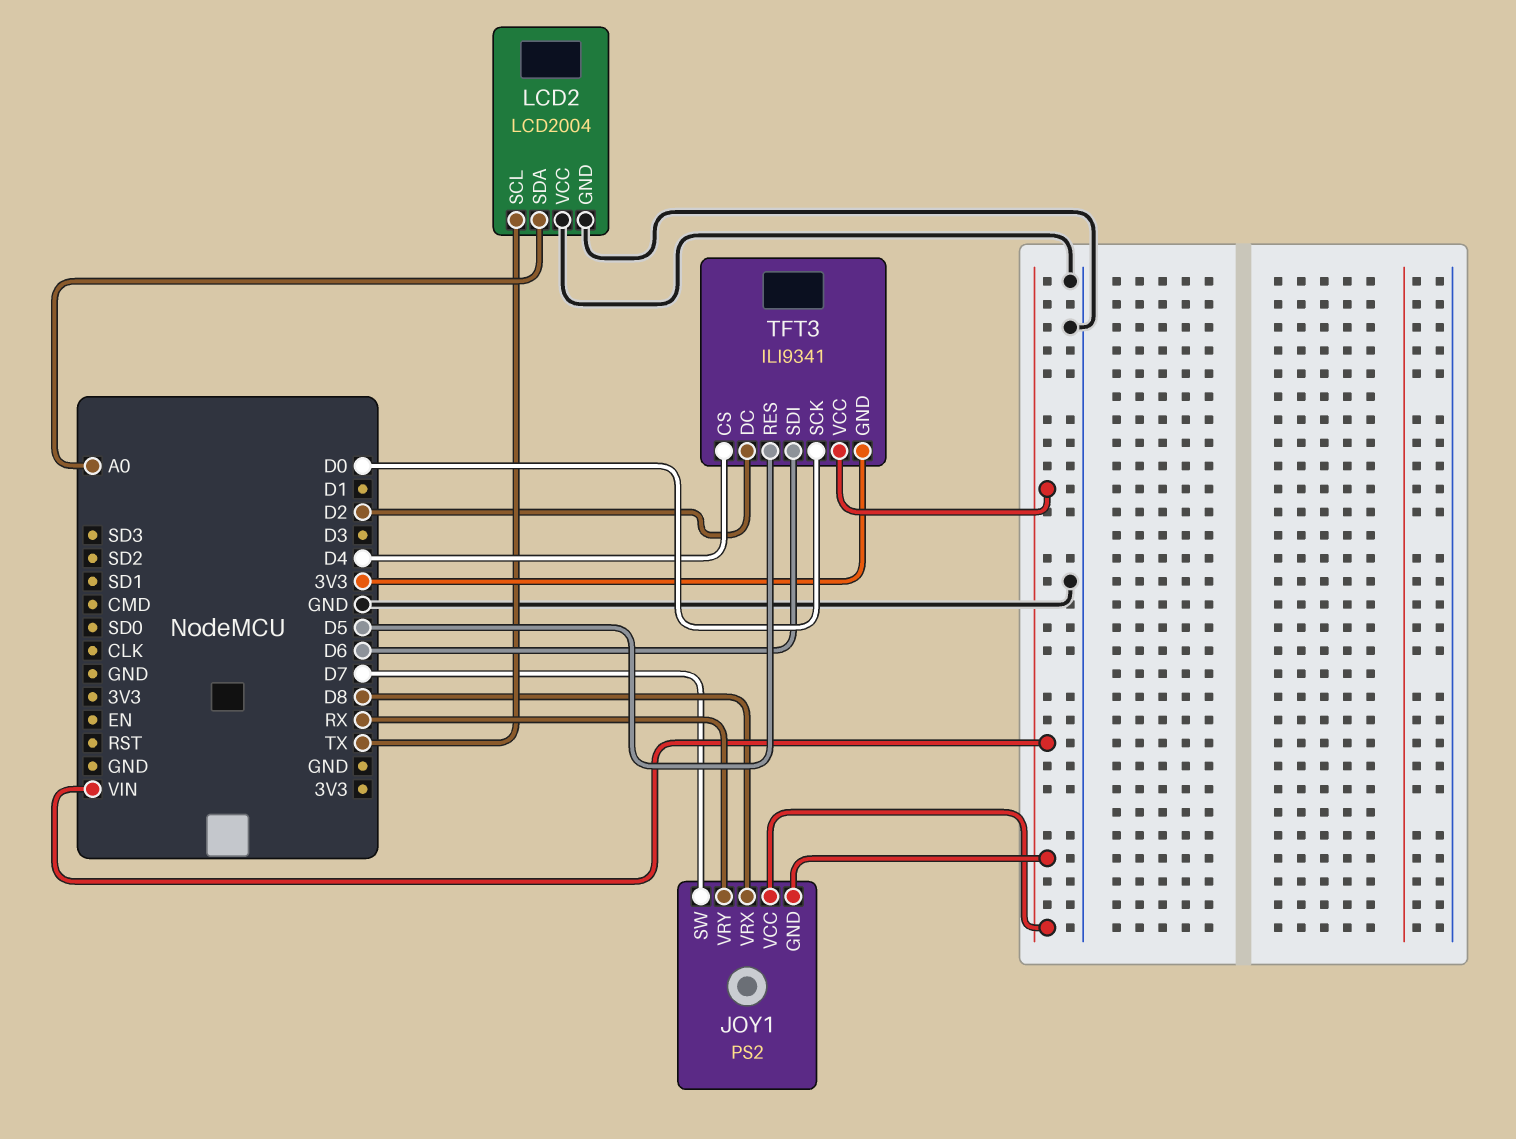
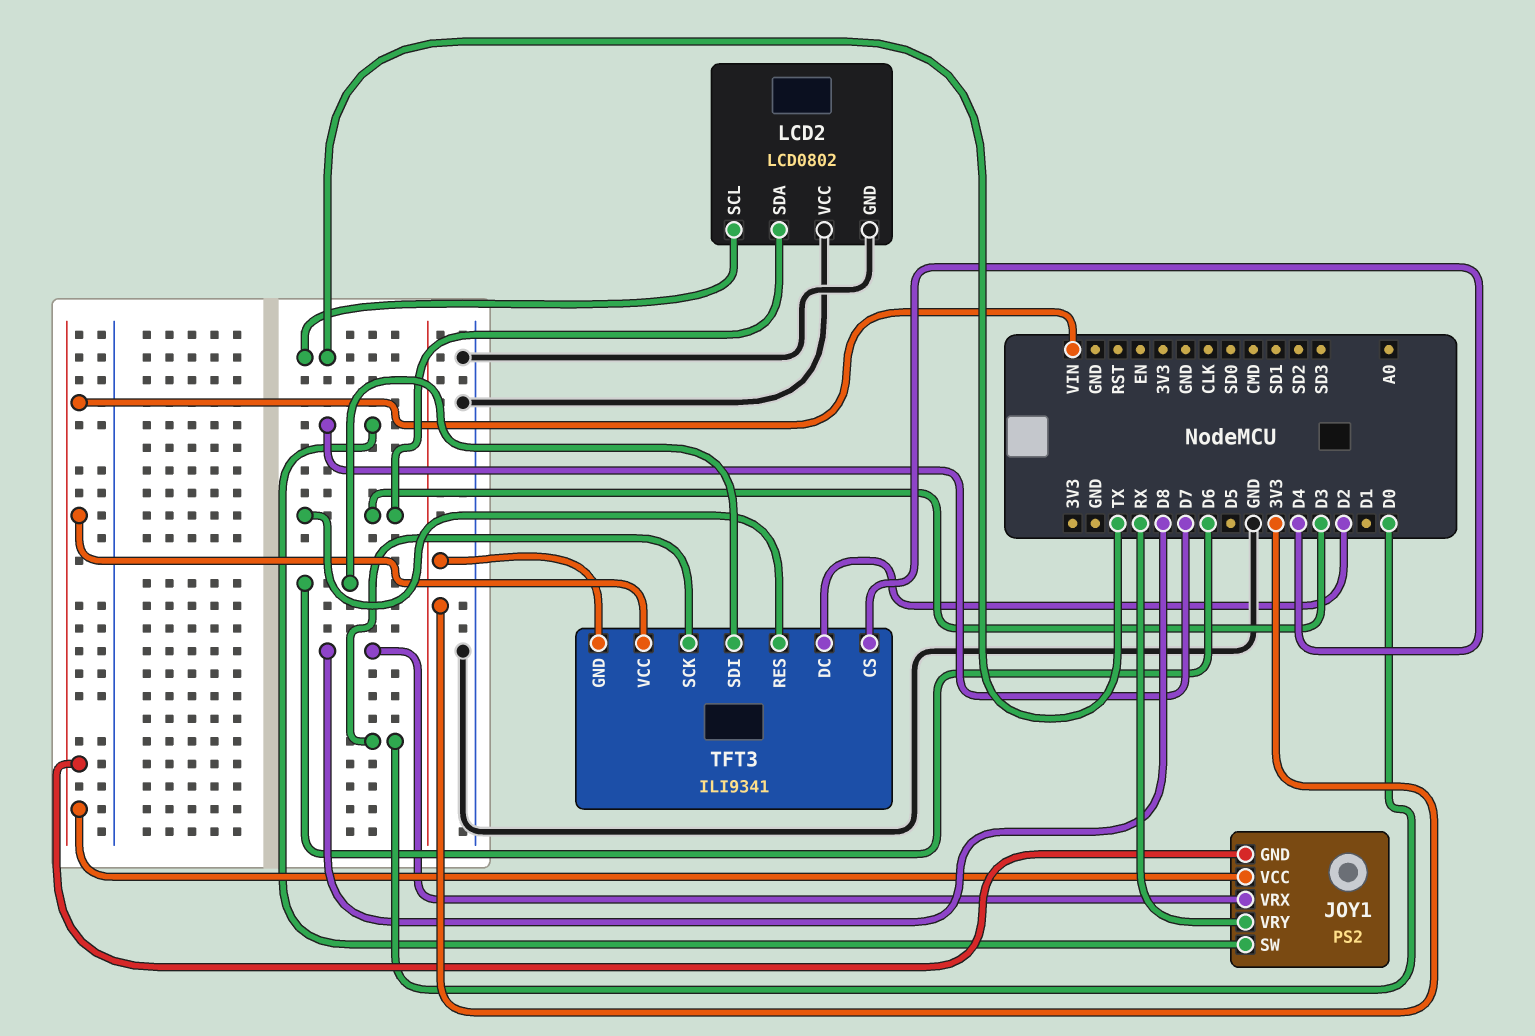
LCD2: LCD2004 -> LCD0802
LCD2 pin SDA: A0 -> D3
TFT3 pin RES: D5 -> D3

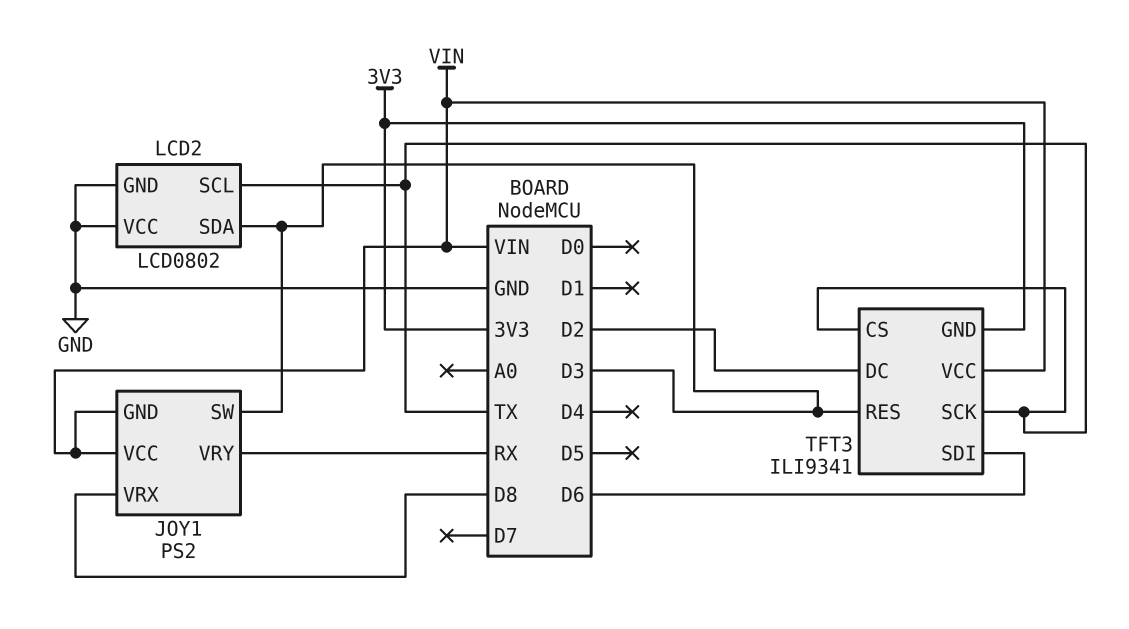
JOY1 pin SW: D7 -> D3
TFT3 pin CS: D4 -> TX
TFT3 pin SCK: D0 -> TX

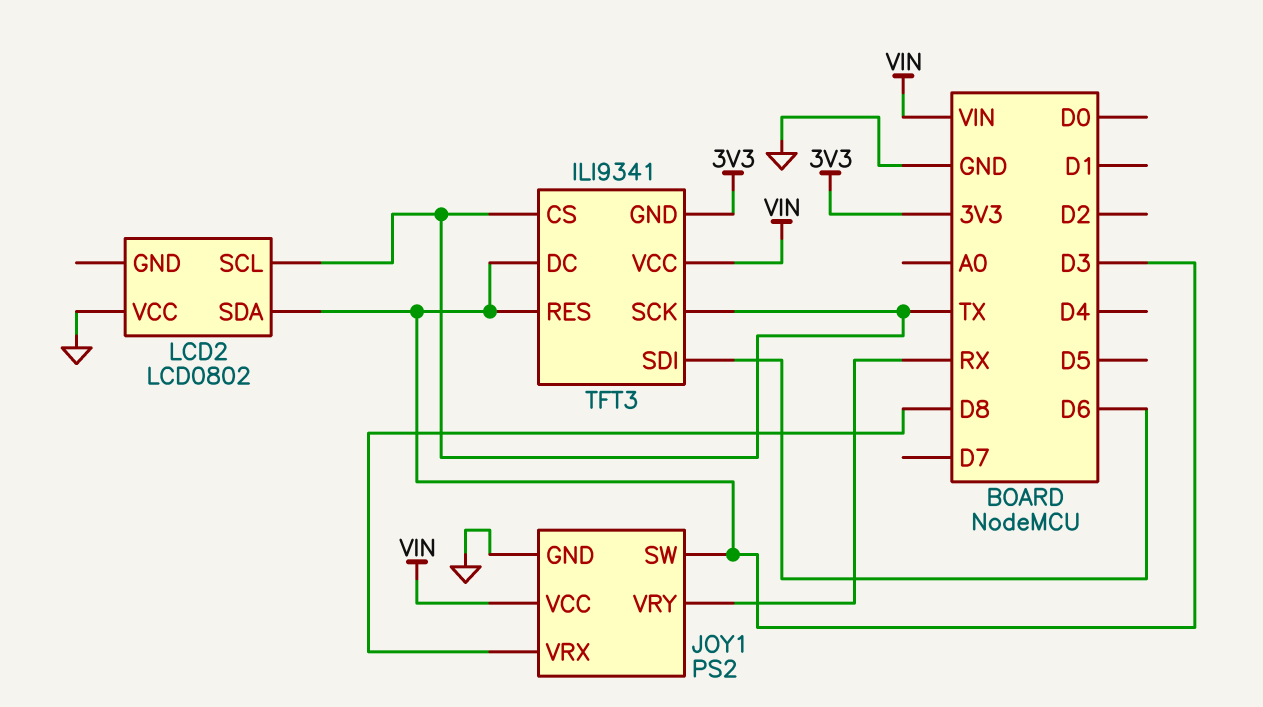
JOY1 pin GND: VIN -> GND
LCD2 pin GND: GND -> none
TFT3 pin DC: D2 -> D3

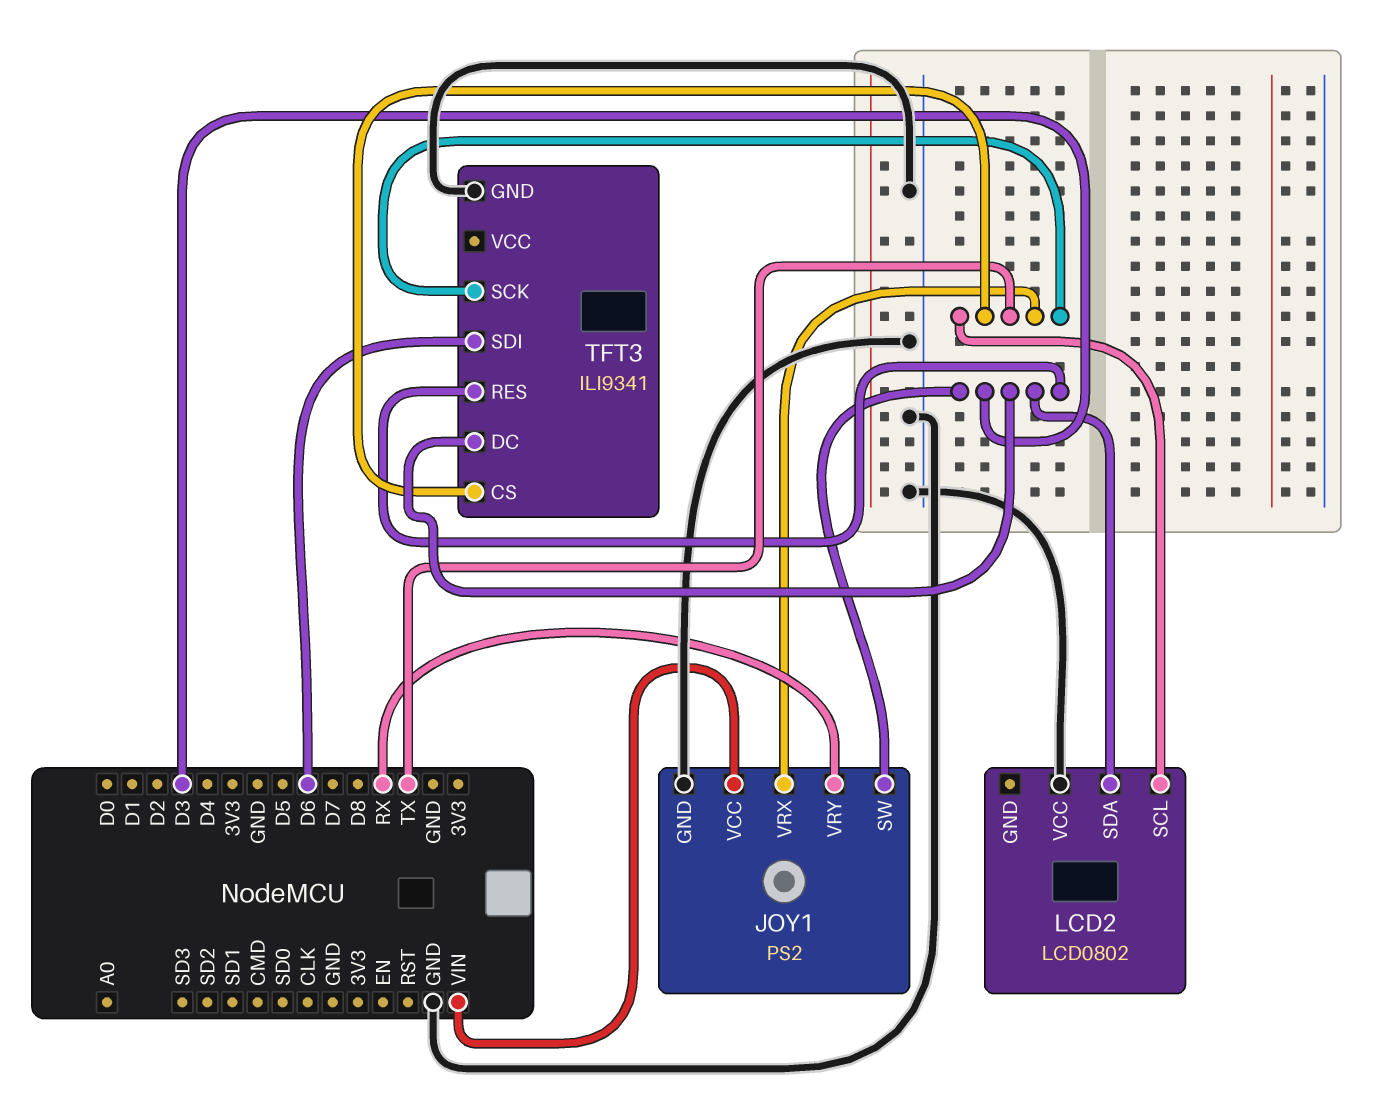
JOY1 pin VRX: D8 -> TX
TFT3 pin GND: 3V3 -> GND
TFT3 pin VCC: VIN -> none

